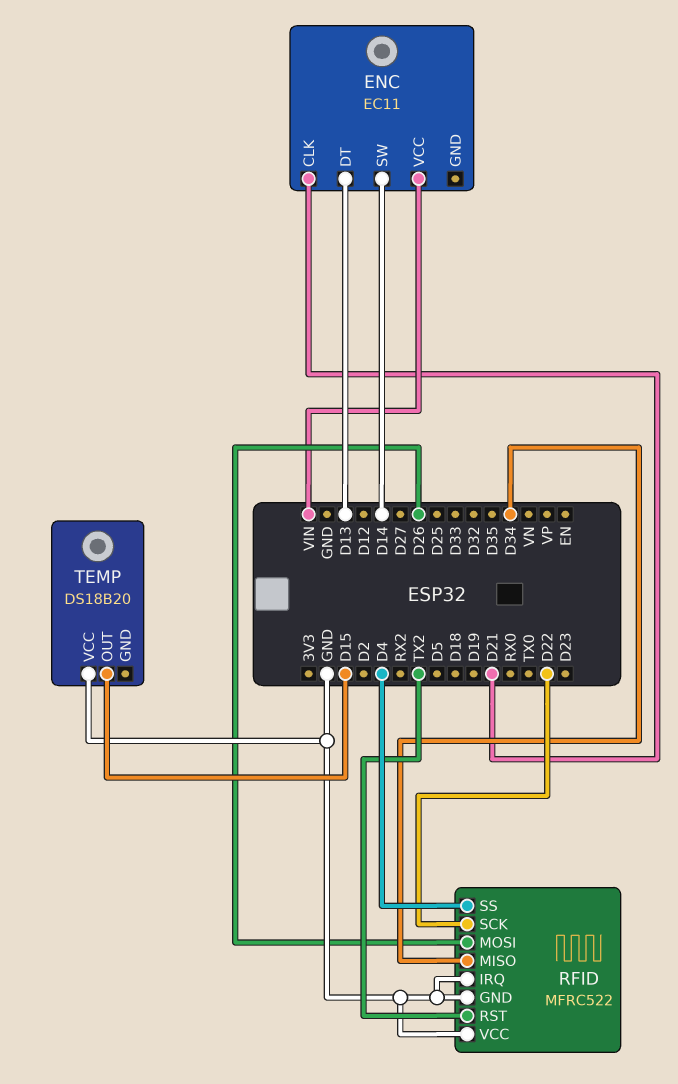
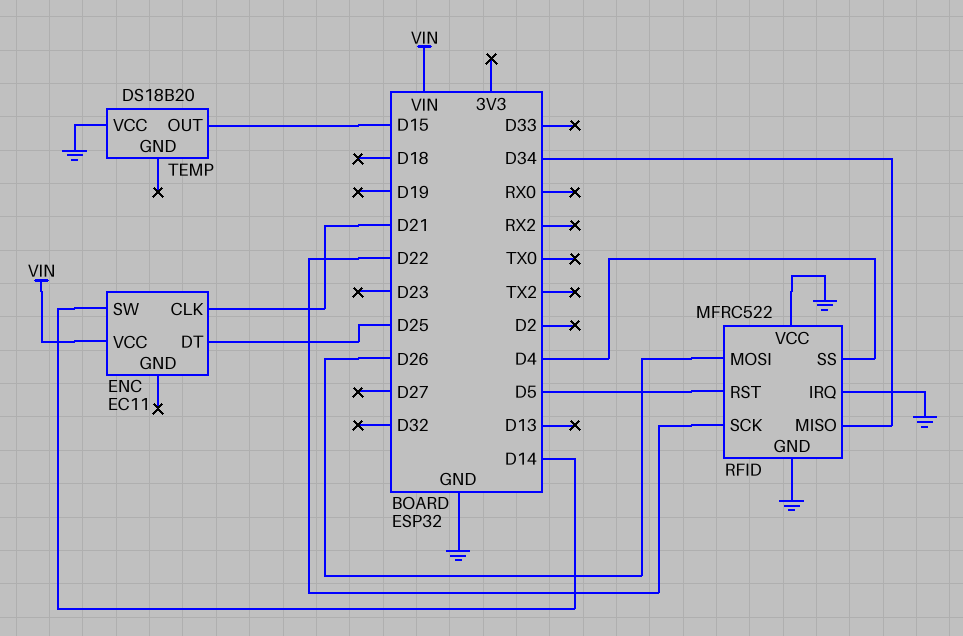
ENC pin DT: D13 -> D25
RFID pin RST: TX2 -> D5

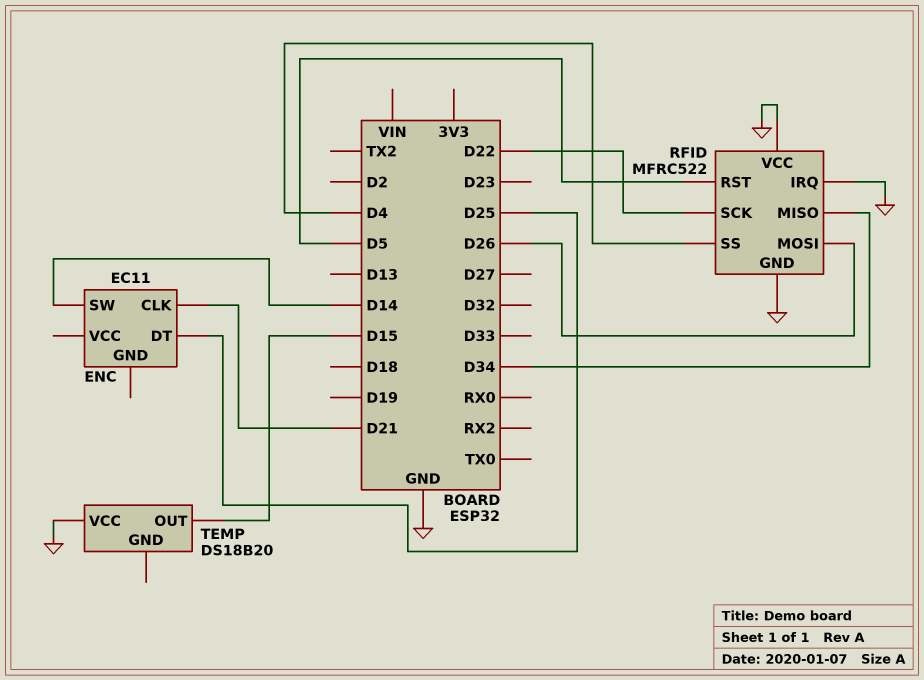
ENC pin VCC: VIN -> none

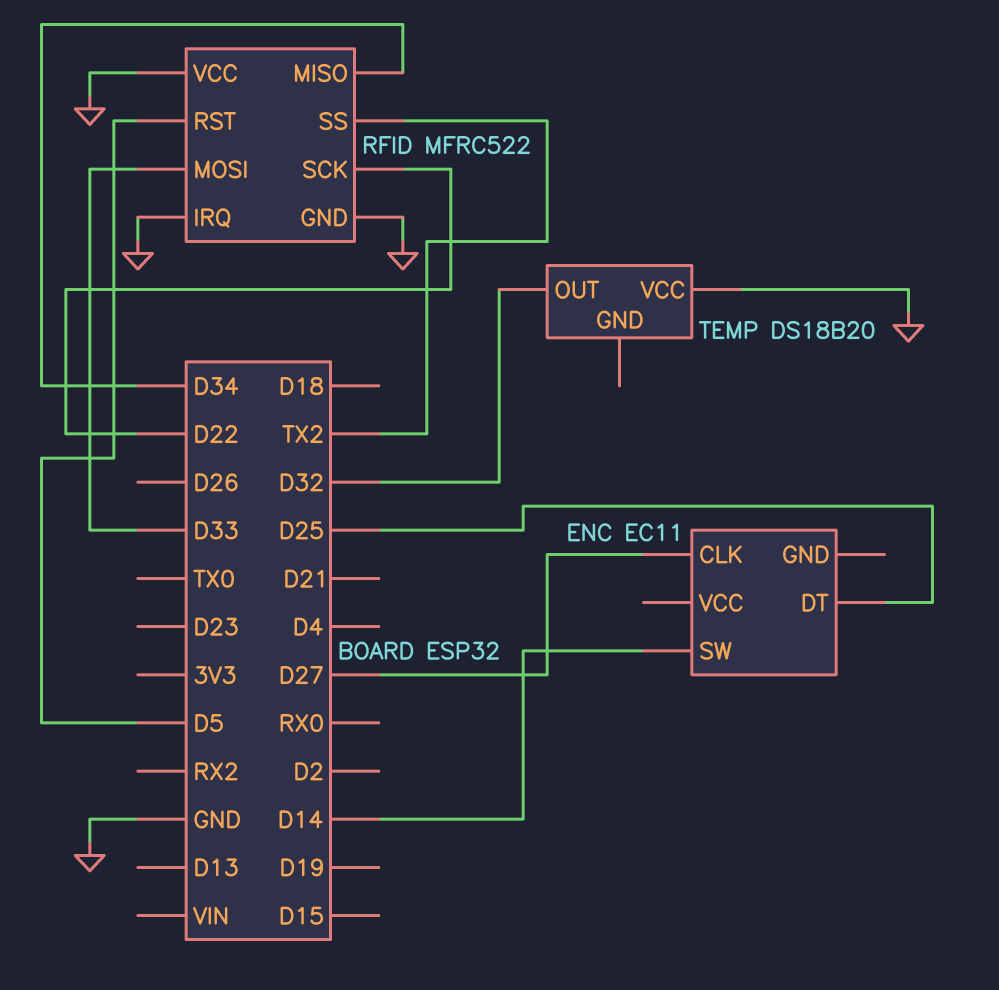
ENC pin CLK: D21 -> D27
RFID pin MOSI: D26 -> D33
RFID pin SS: D4 -> TX2
TEMP pin OUT: D15 -> D32

